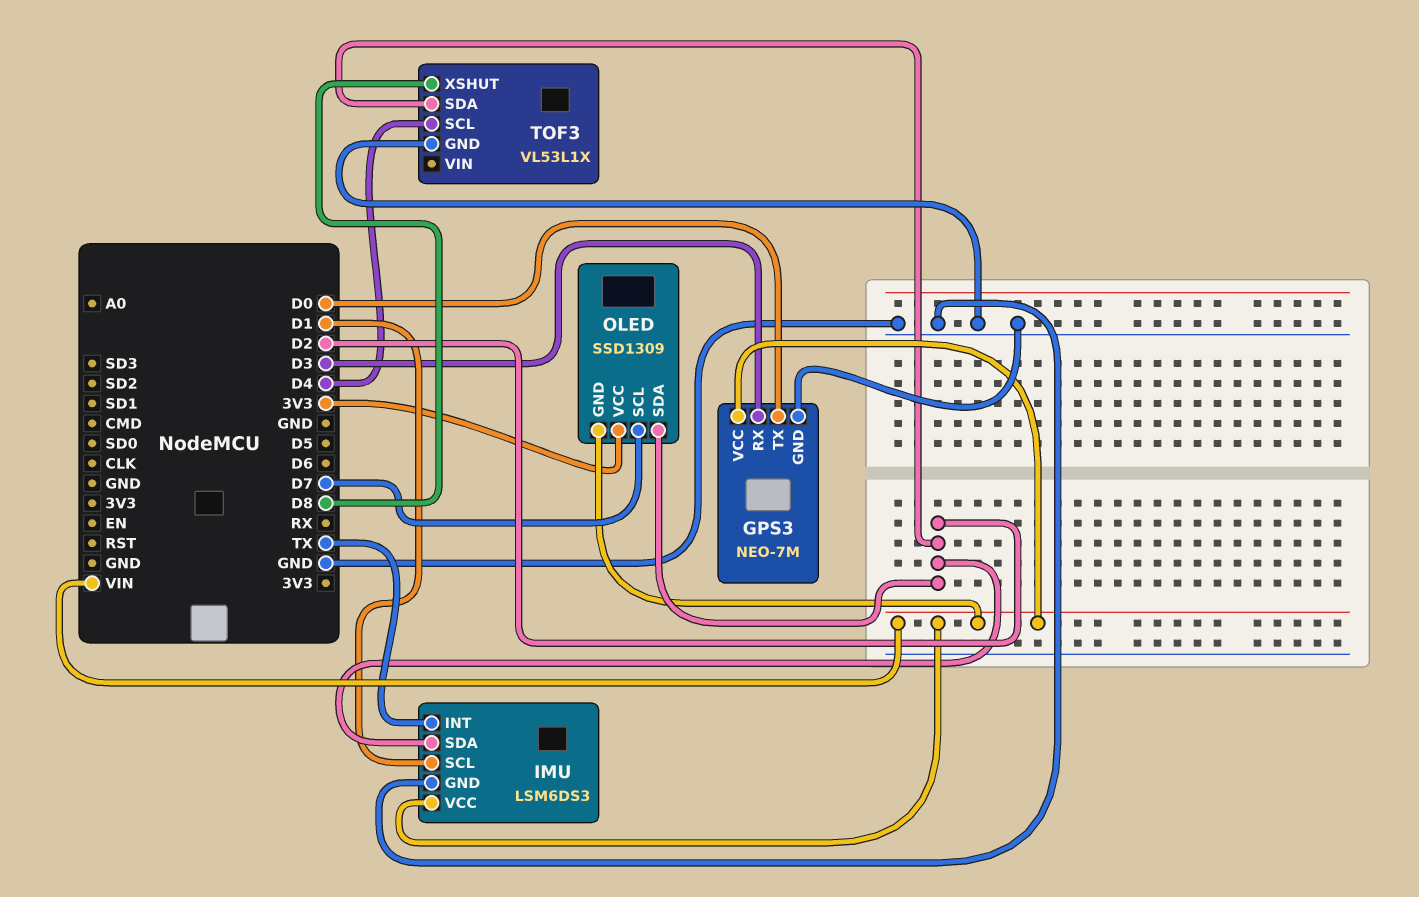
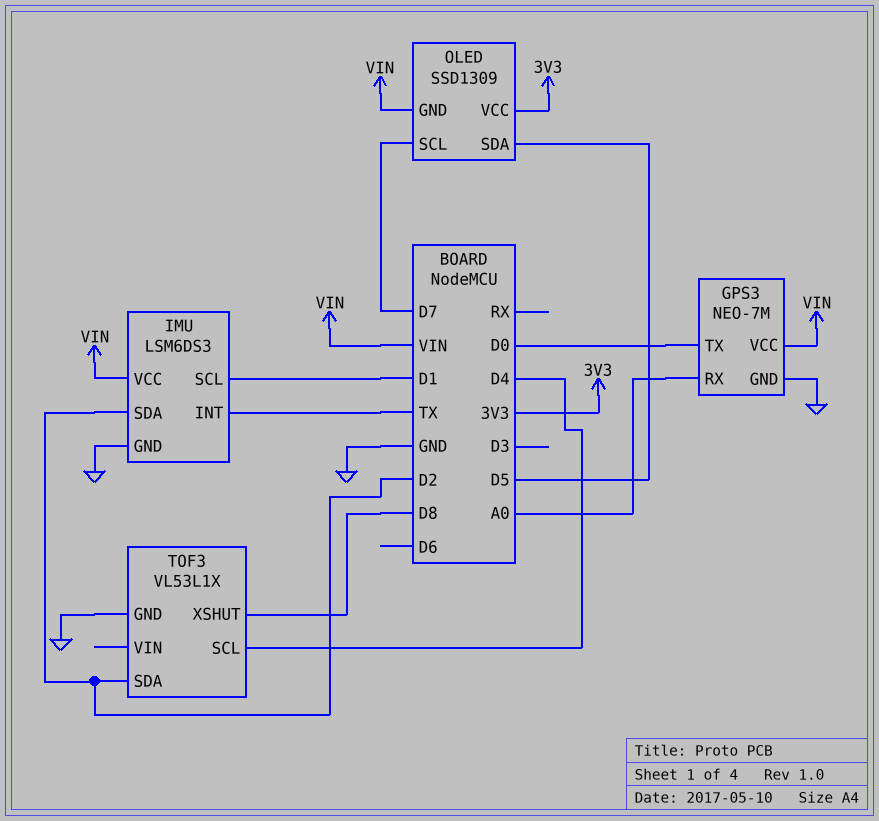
GPS3 pin RX: D3 -> A0
OLED pin SDA: D2 -> D5

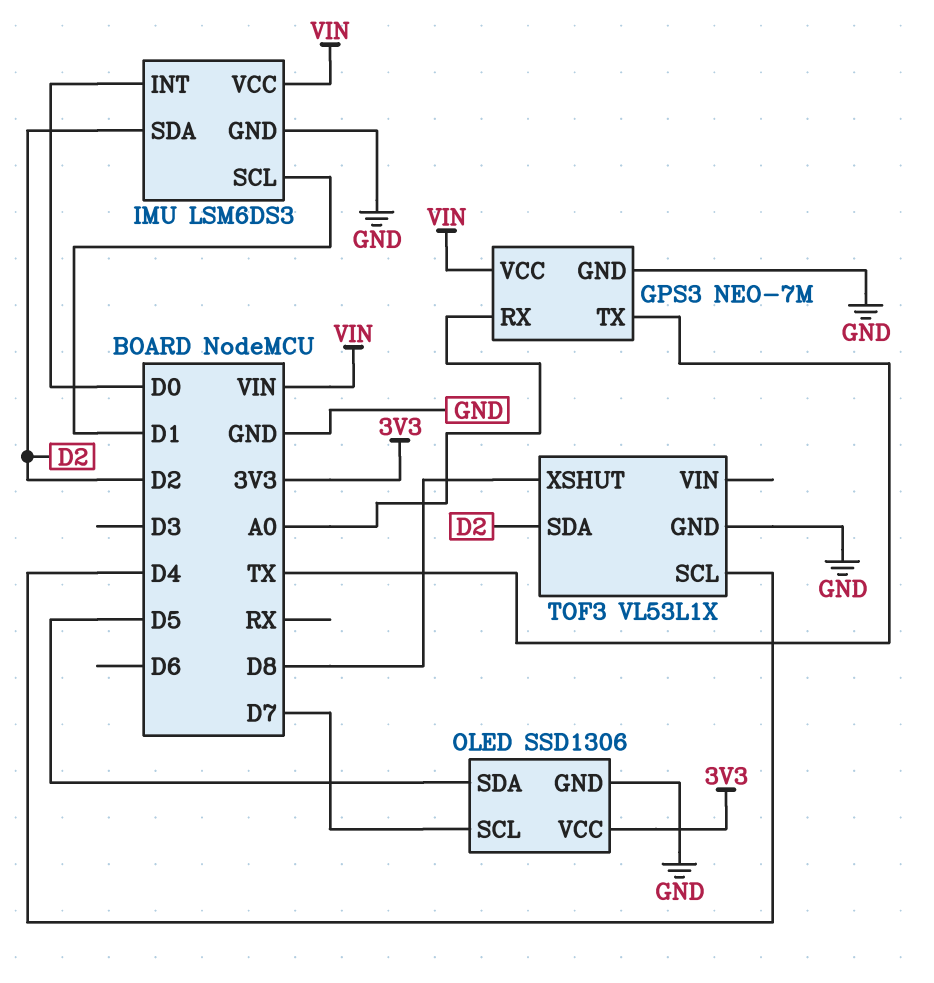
GPS3 pin TX: D0 -> TX
IMU pin INT: TX -> D0
OLED: SSD1309 -> SSD1306
OLED pin GND: VIN -> GND

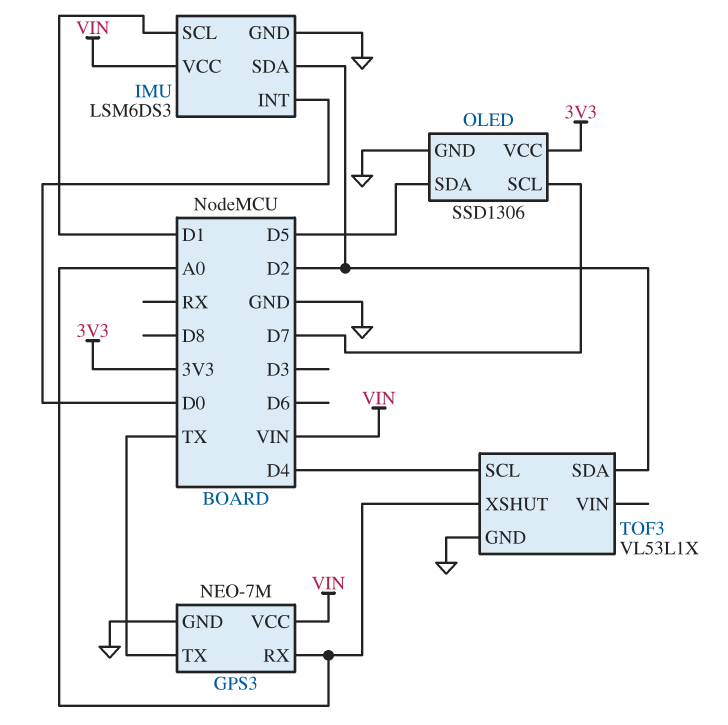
TOF3 pin XSHUT: D8 -> A0

